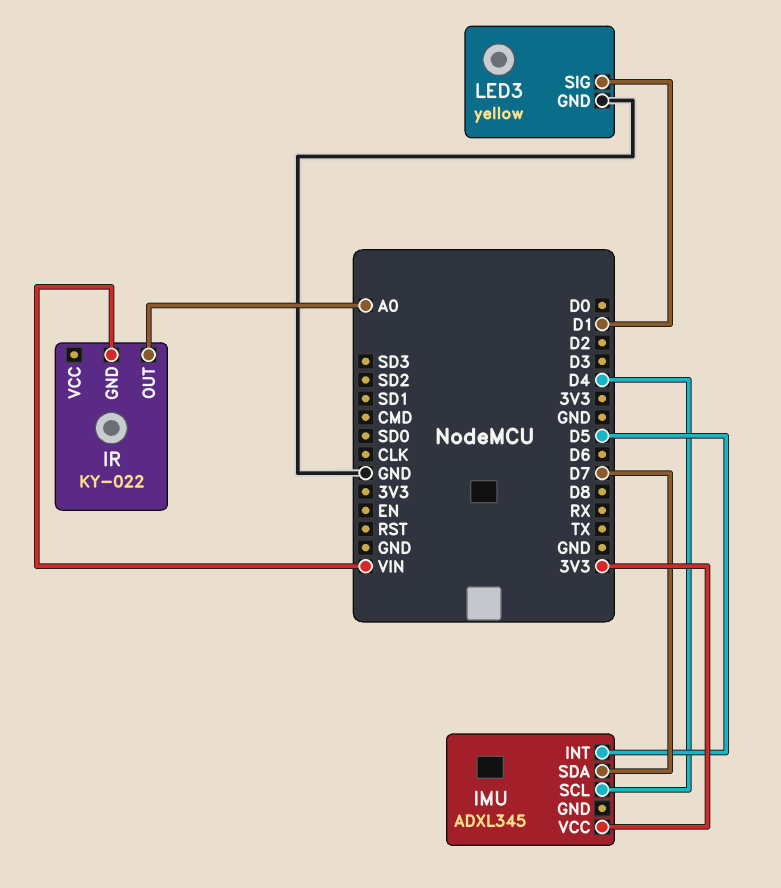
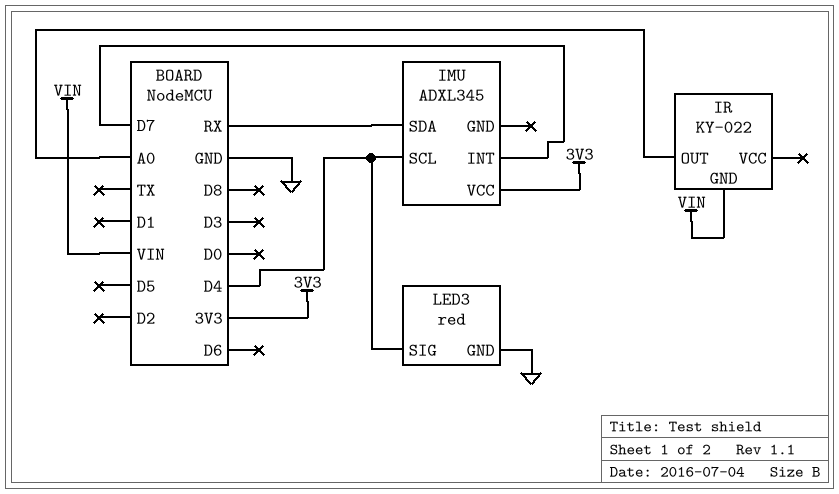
IMU pin INT: D5 -> D7
IMU pin SDA: D7 -> RX
LED3: yellow -> red
LED3 pin SIG: D1 -> D4

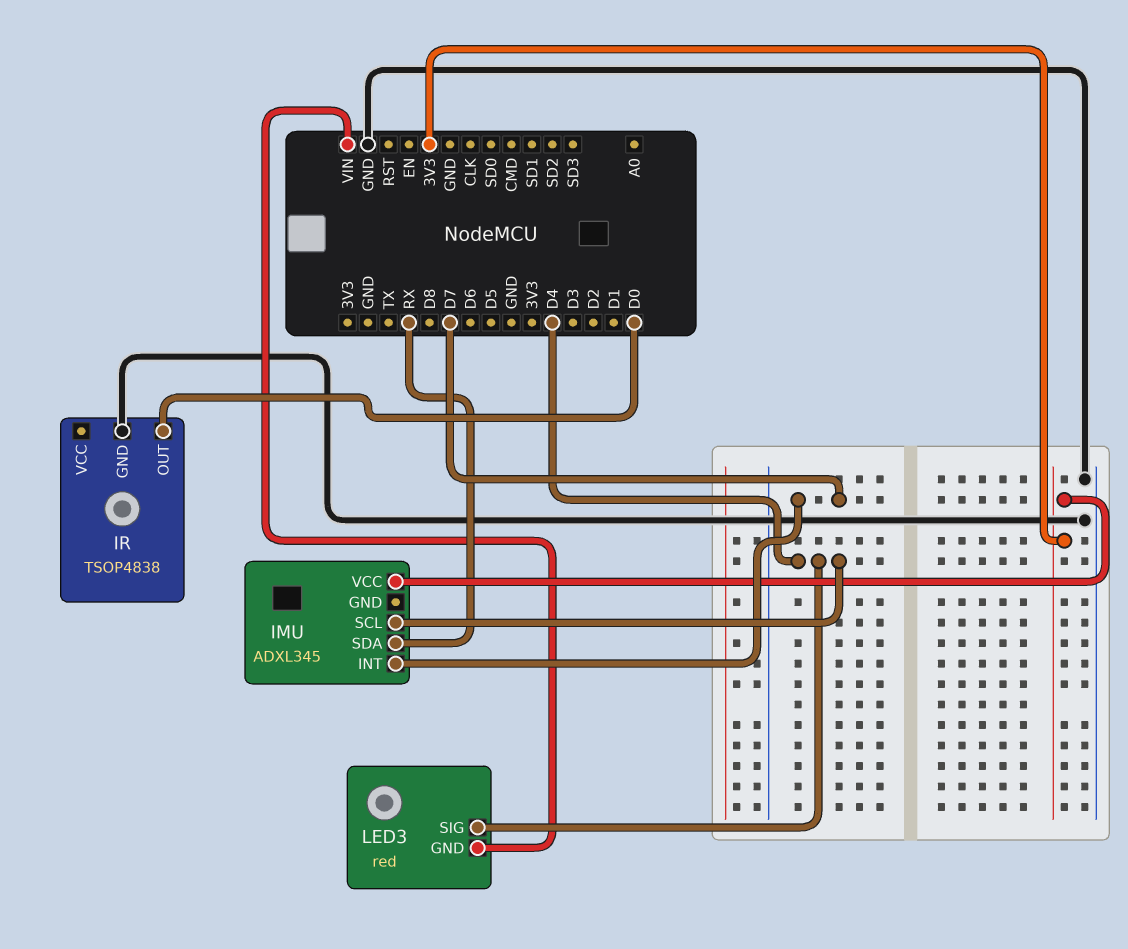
IR: KY-022 -> TSOP4838
IR pin GND: VIN -> GND
IR pin OUT: A0 -> D0
LED3 pin GND: GND -> VIN

